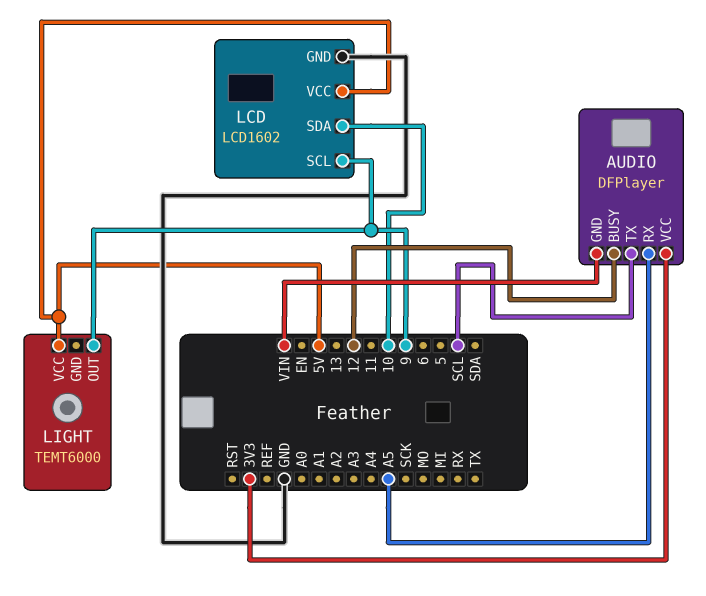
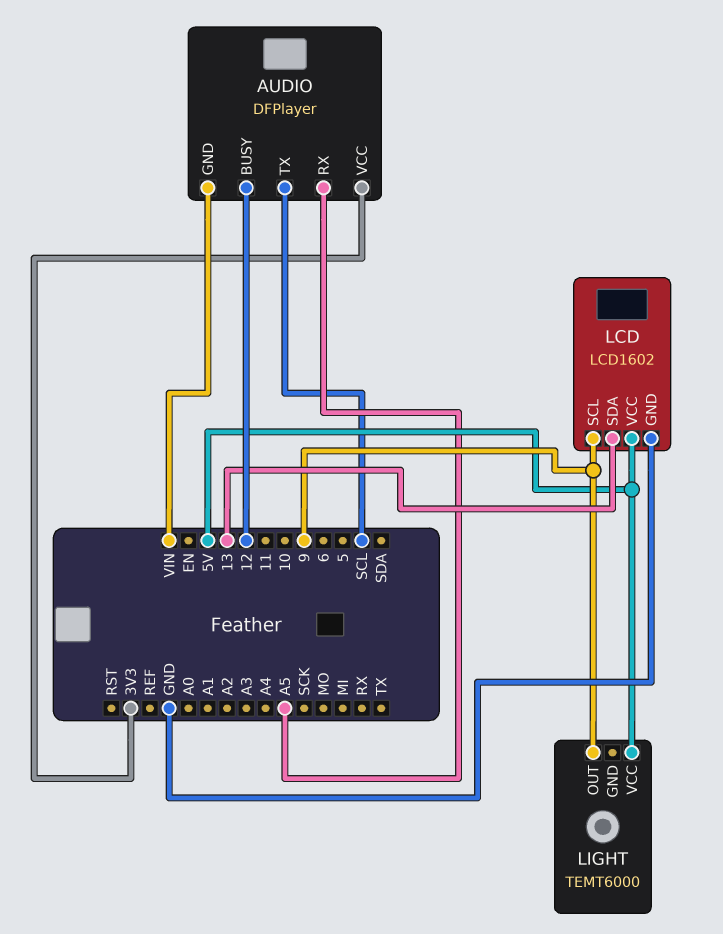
LCD pin SDA: 10 -> 13

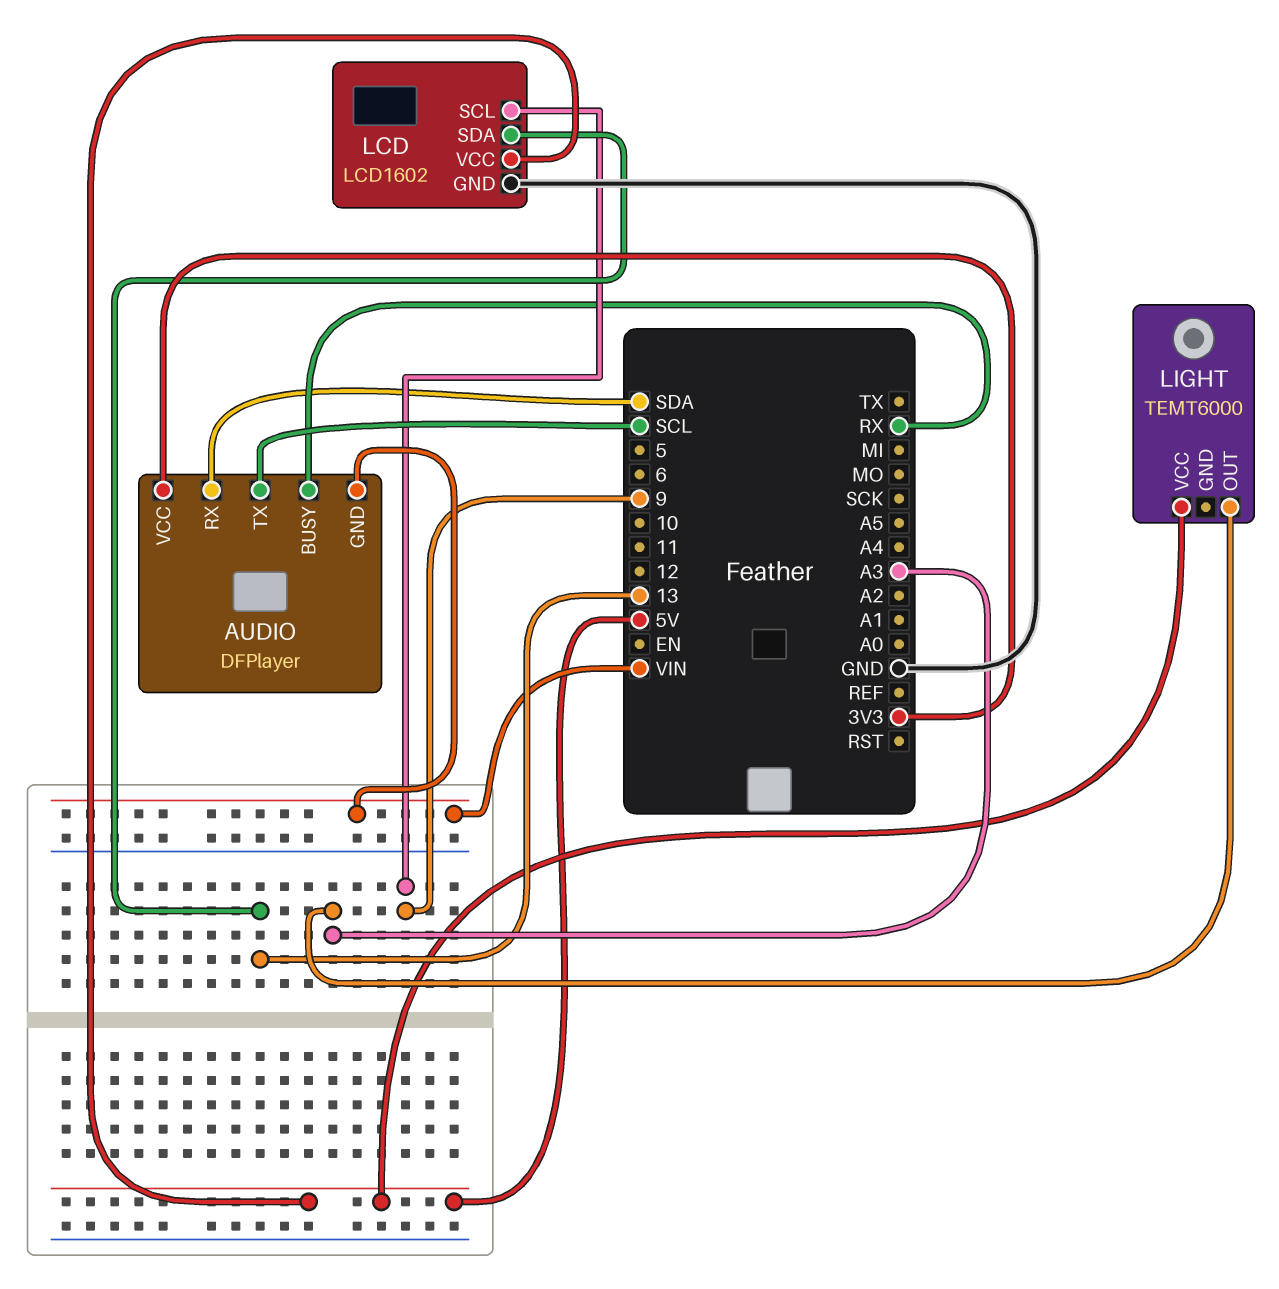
AUDIO pin BUSY: 12 -> RX
AUDIO pin RX: A5 -> SDA
LIGHT pin OUT: 9 -> A3

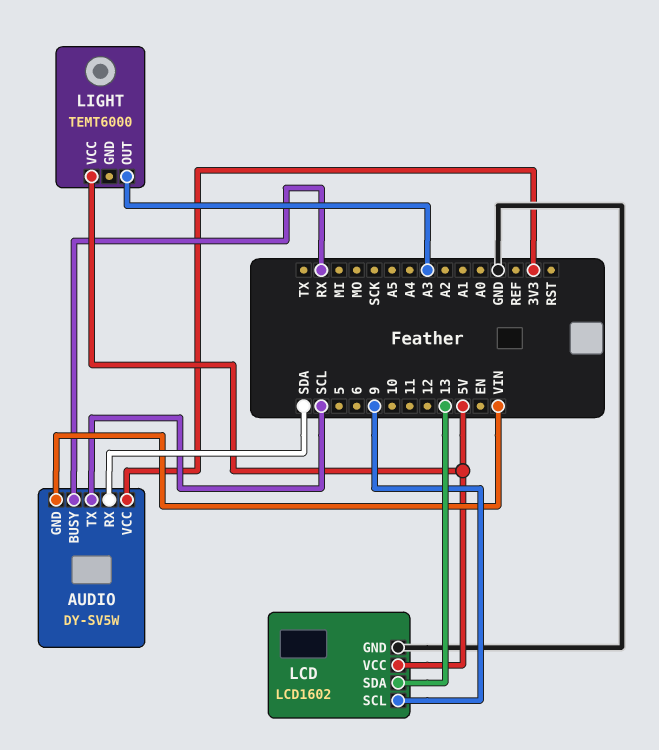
AUDIO: DFPlayer -> DY-SV5W

